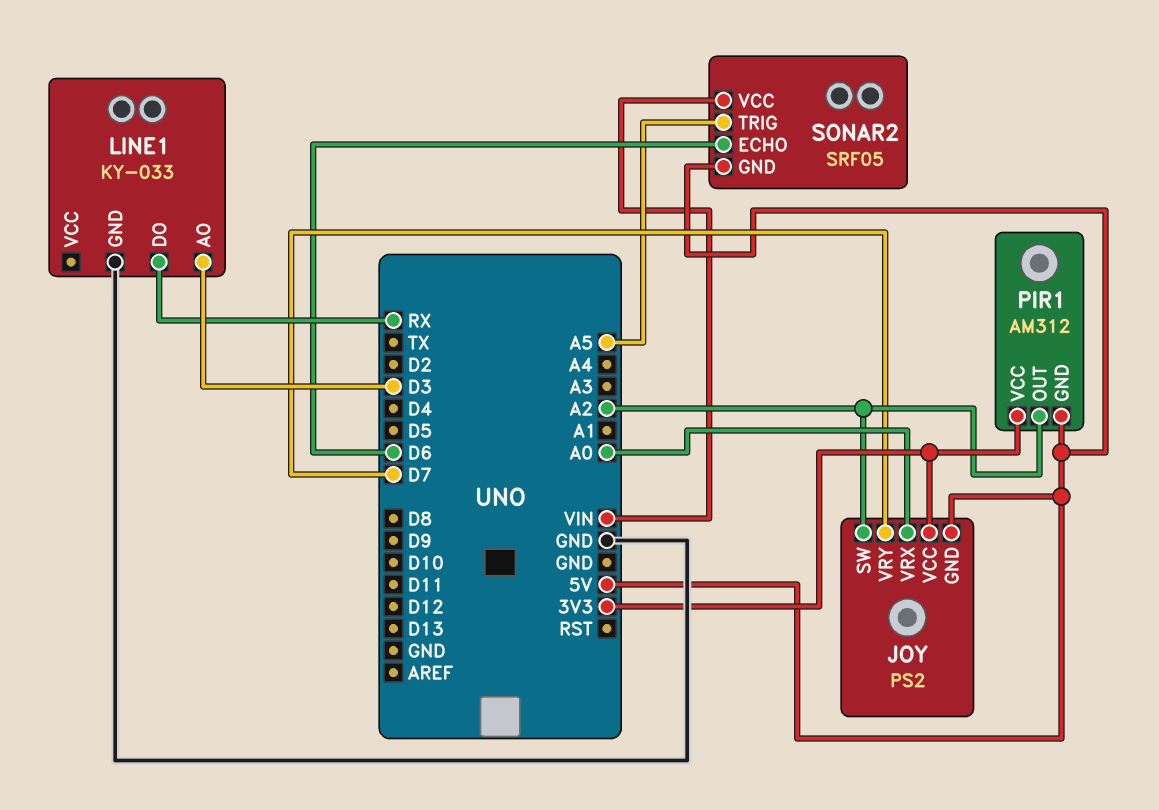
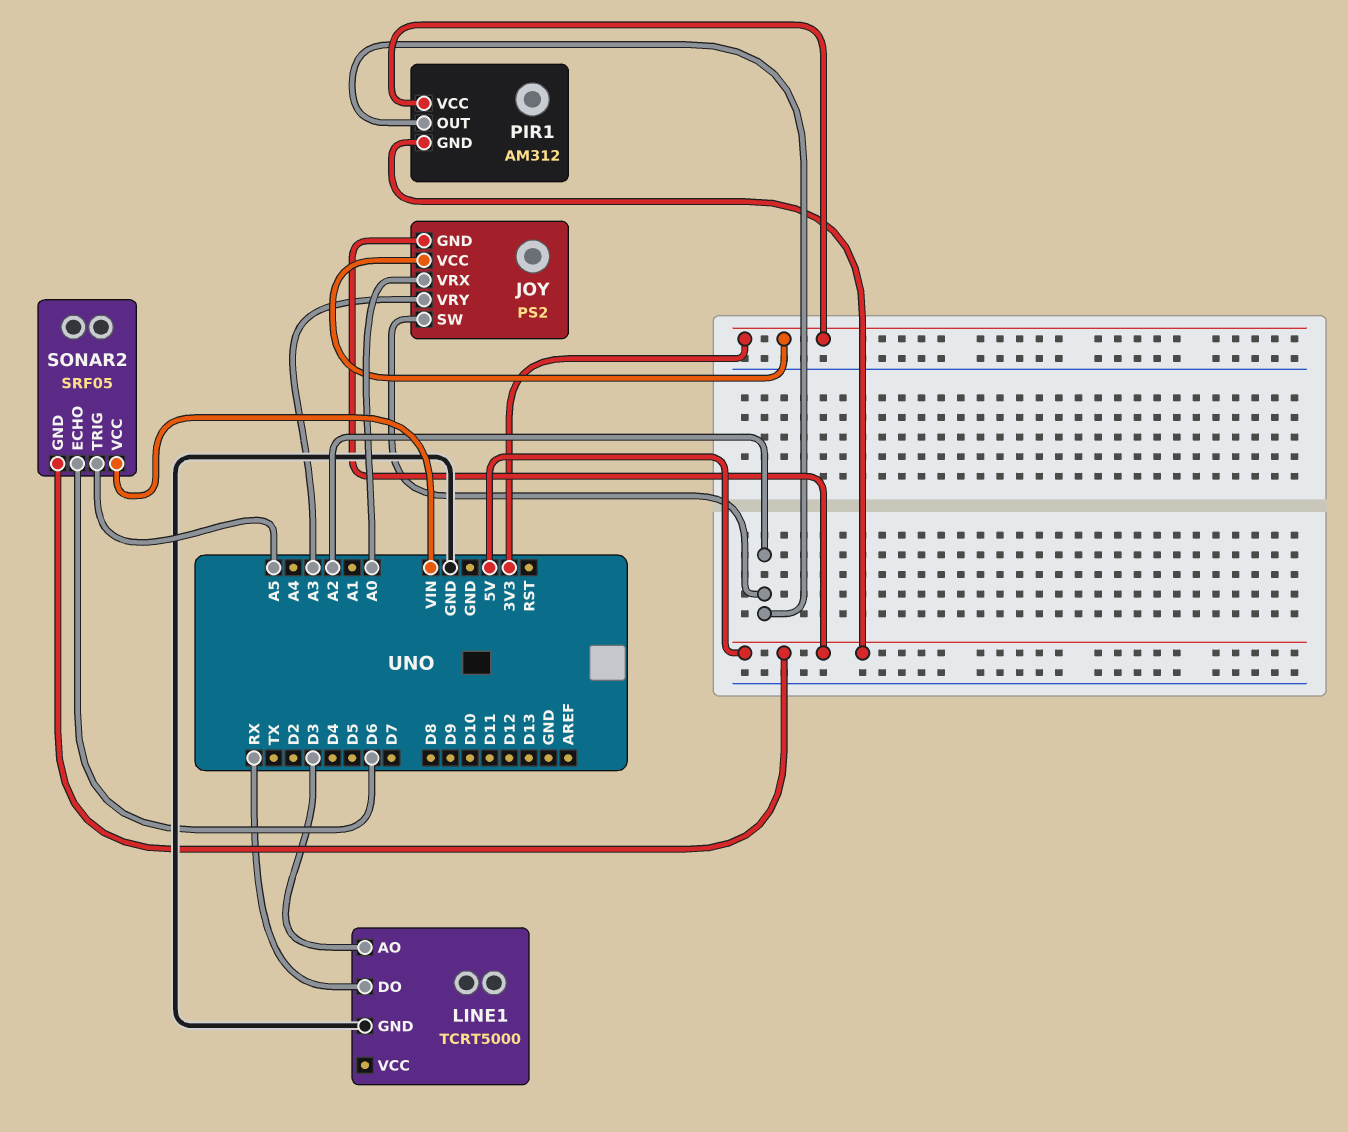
JOY pin VRY: D7 -> A3
LINE1: KY-033 -> TCRT5000

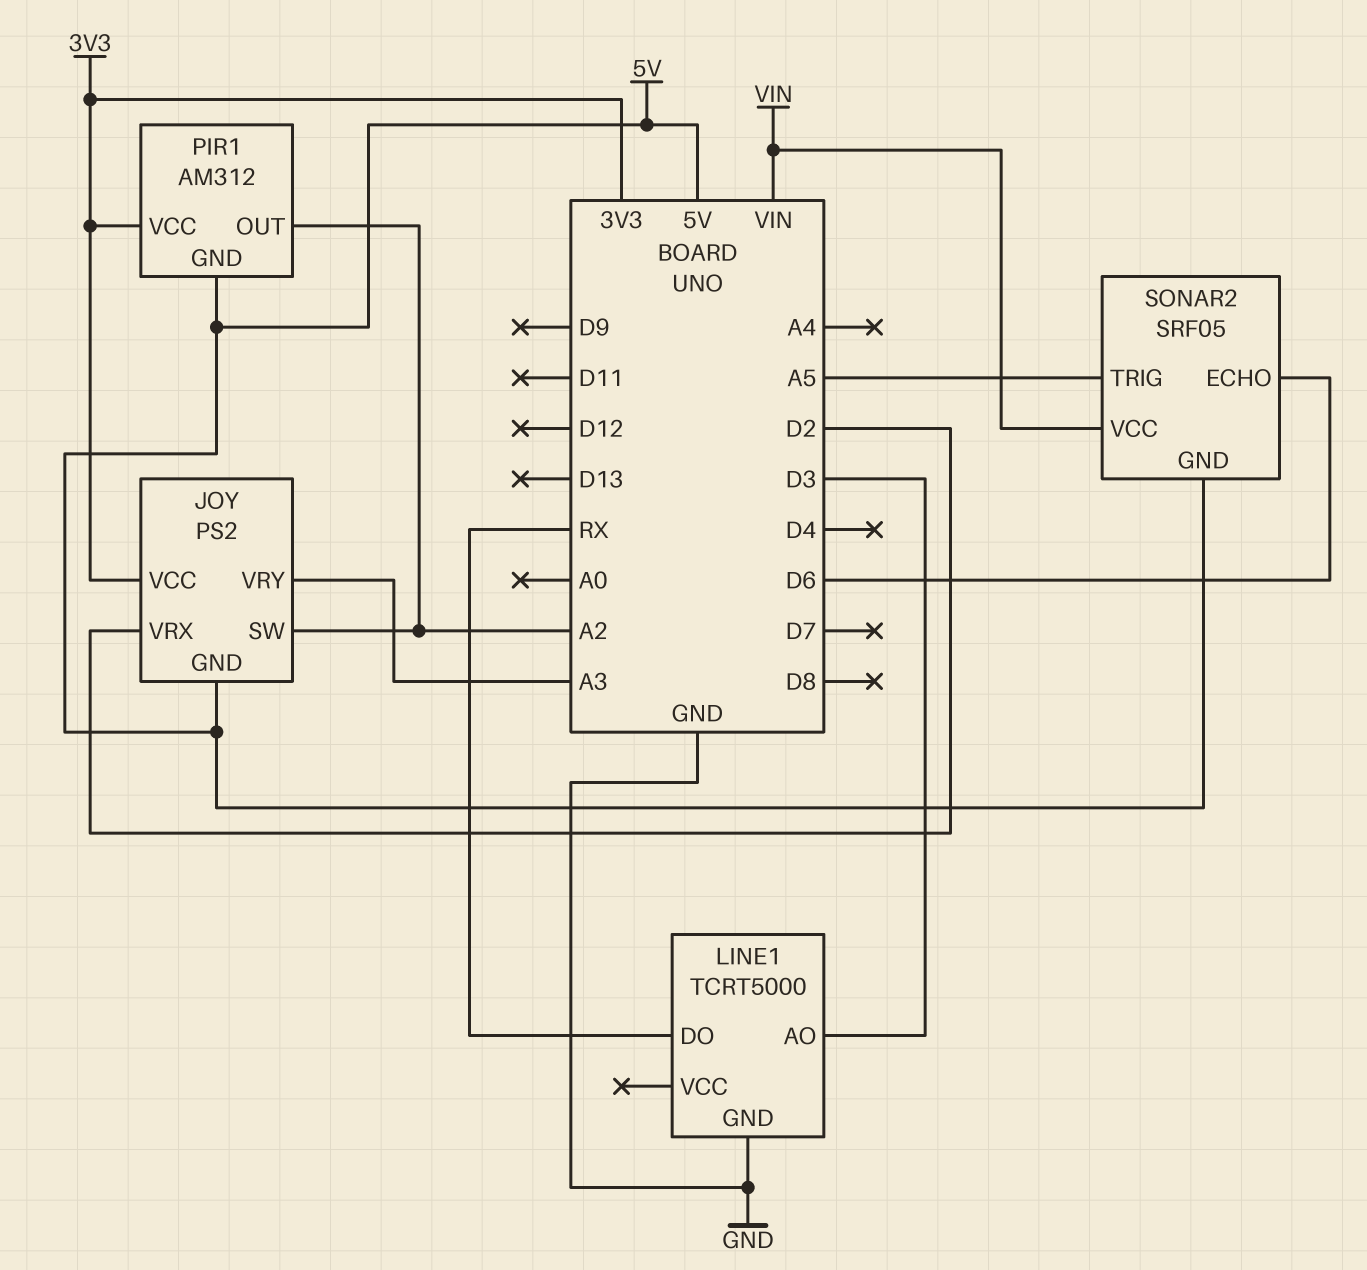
JOY pin VRX: A0 -> D2

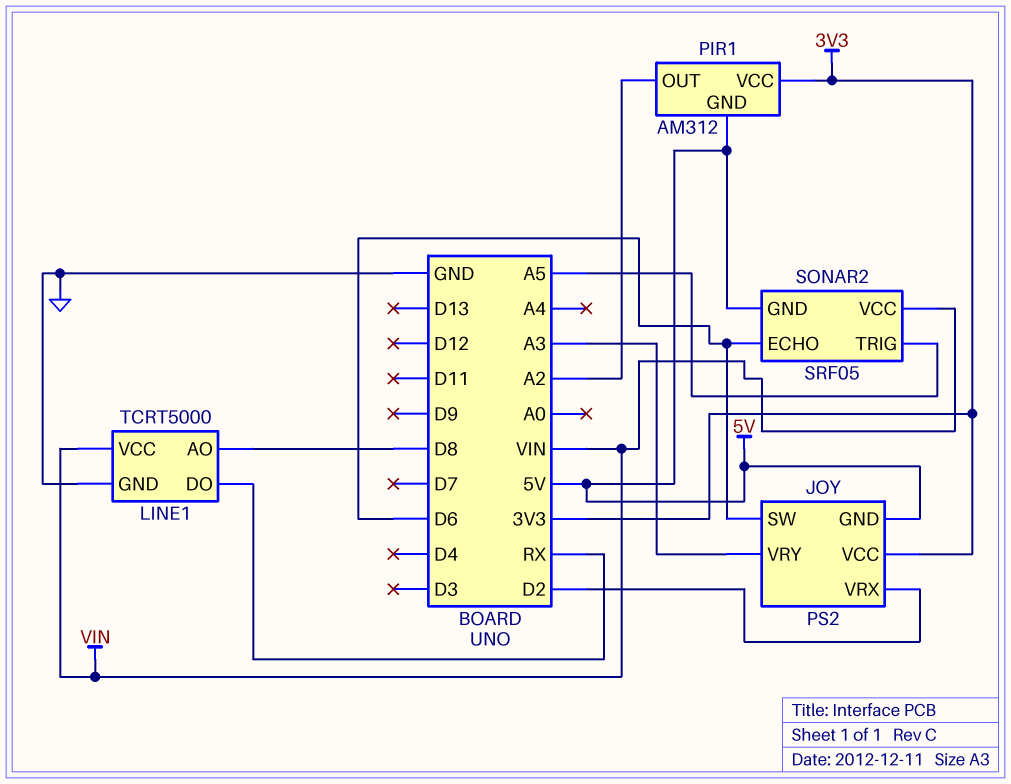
JOY pin SW: A2 -> D6
LINE1 pin AO: D3 -> D8
LINE1 pin VCC: none -> VIN

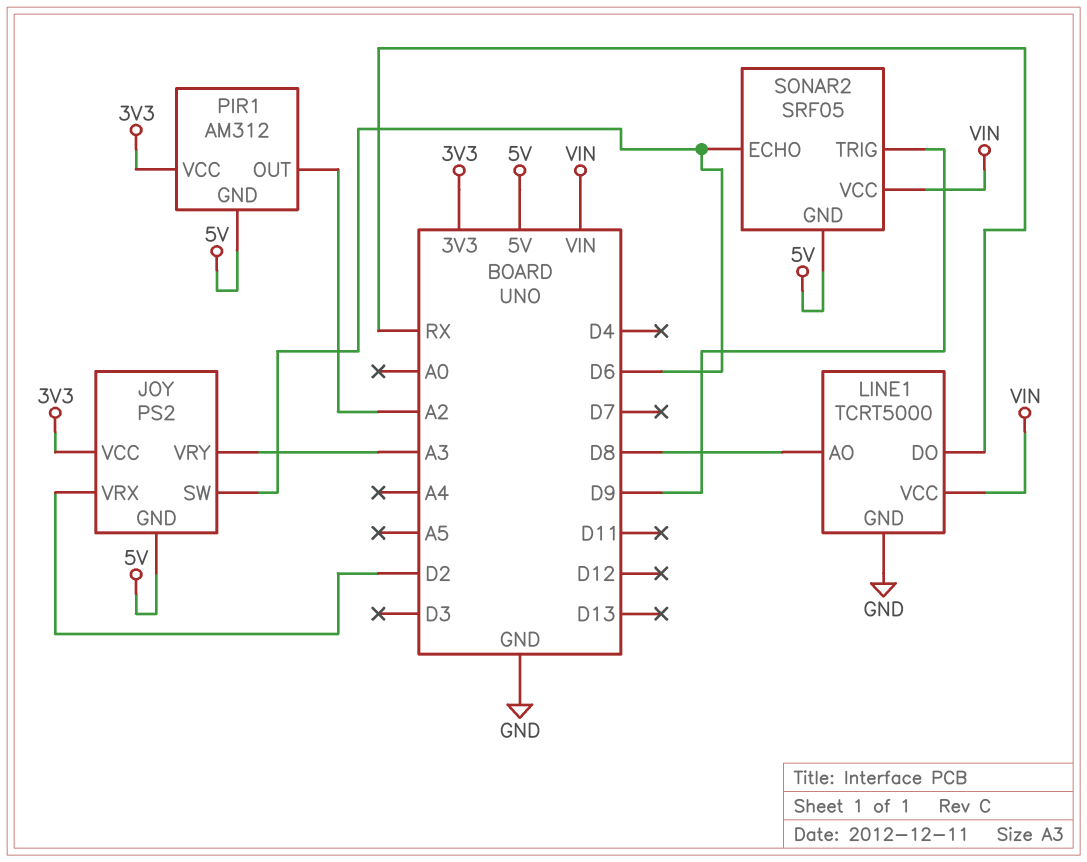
SONAR2 pin TRIG: A5 -> D9

